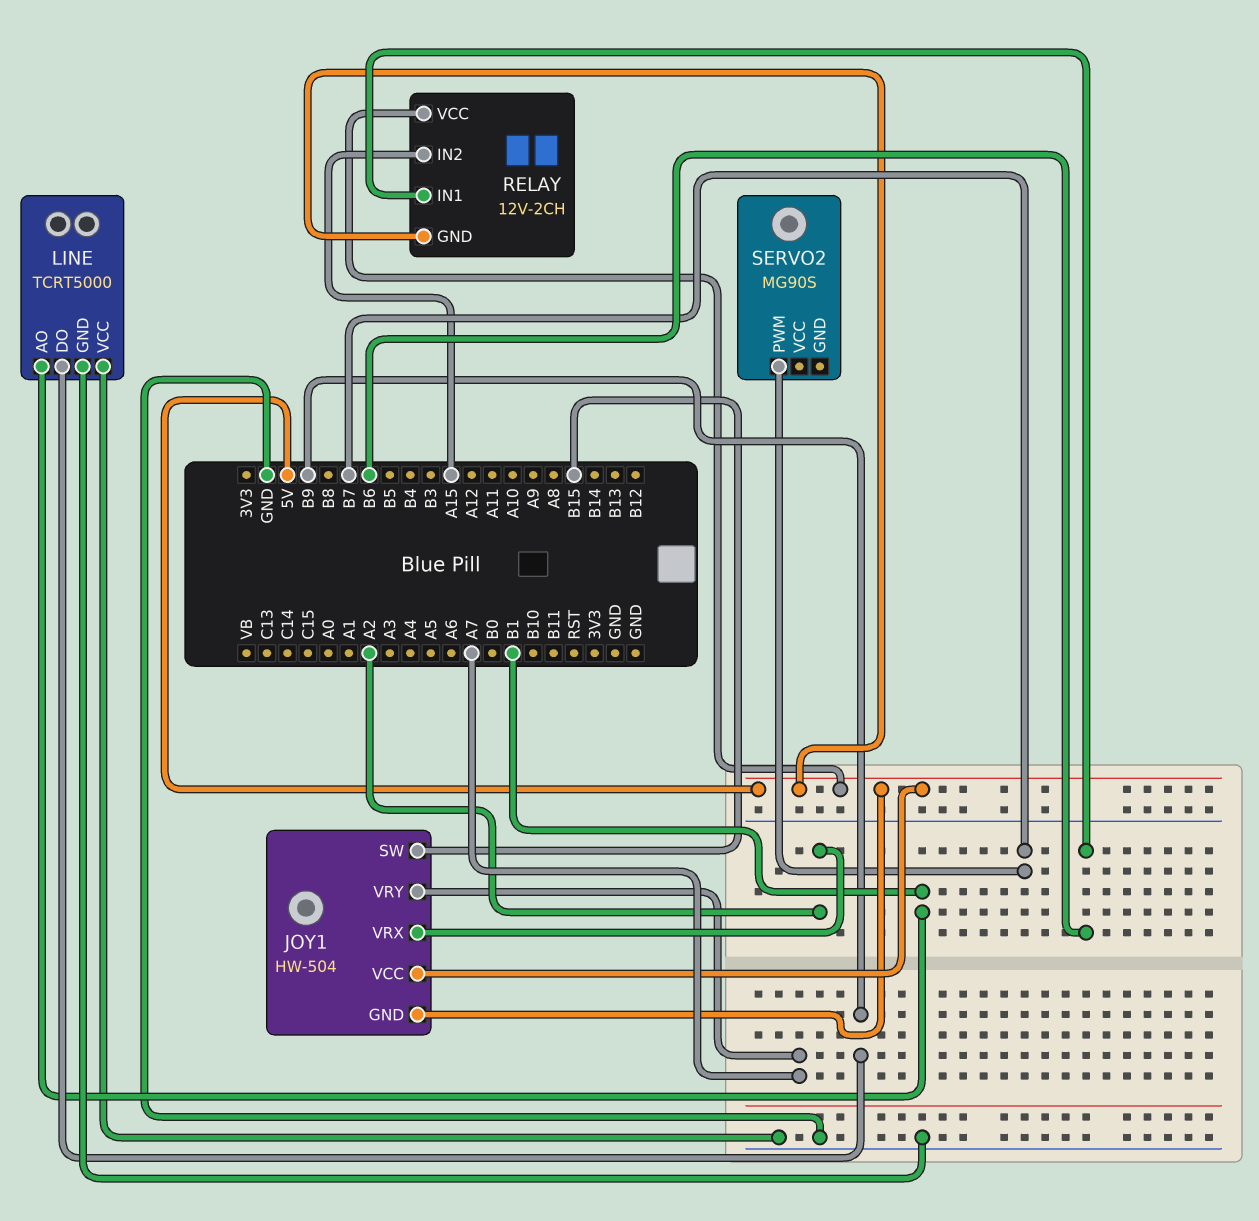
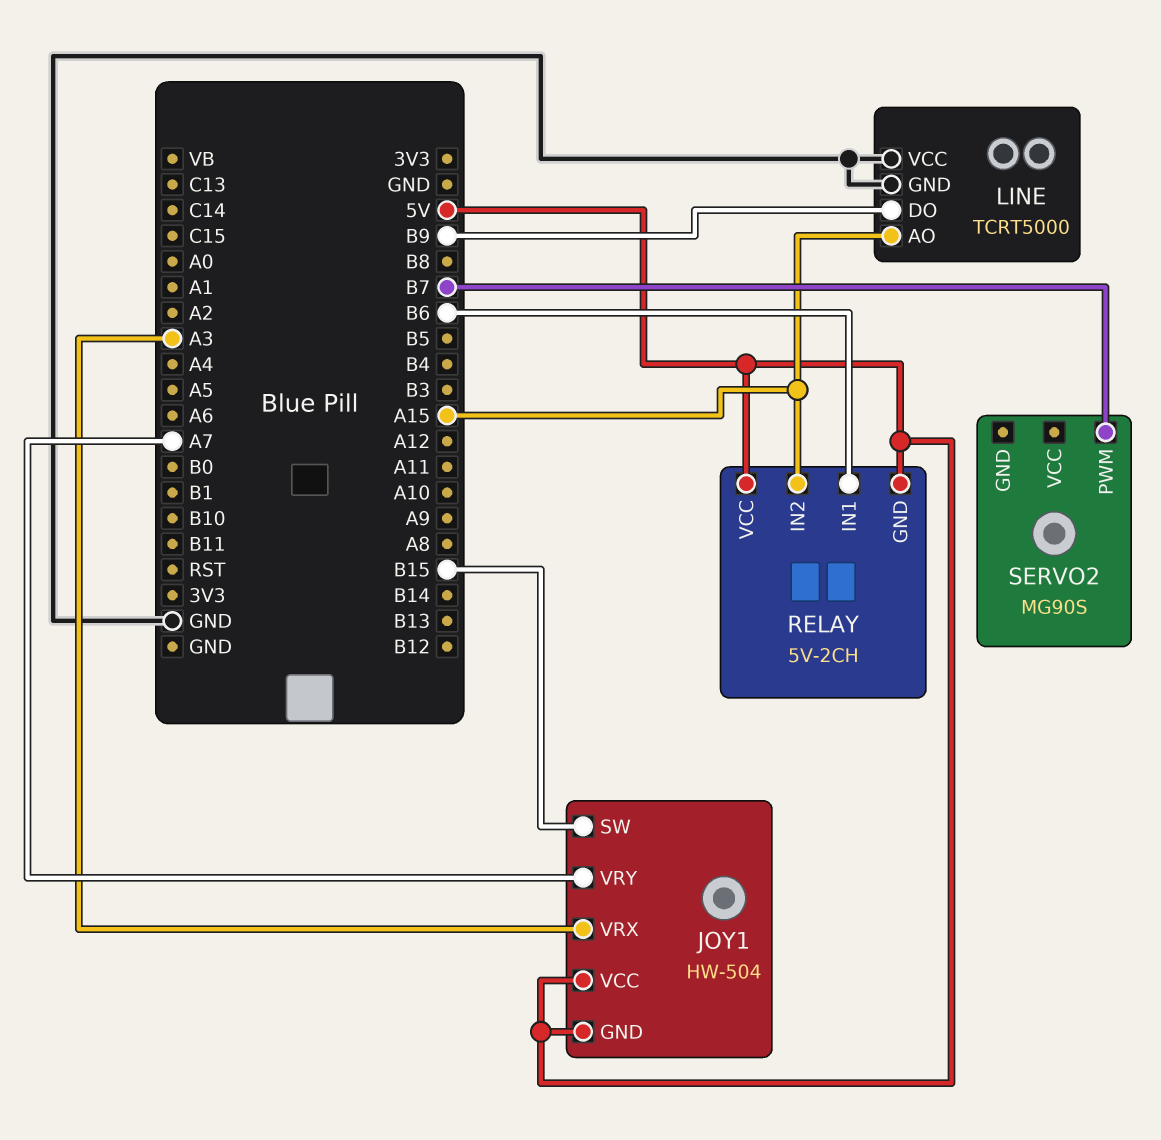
JOY1 pin VRX: A2 -> A3
LINE pin AO: B1 -> A15
RELAY: 12V-2CH -> 5V-2CH

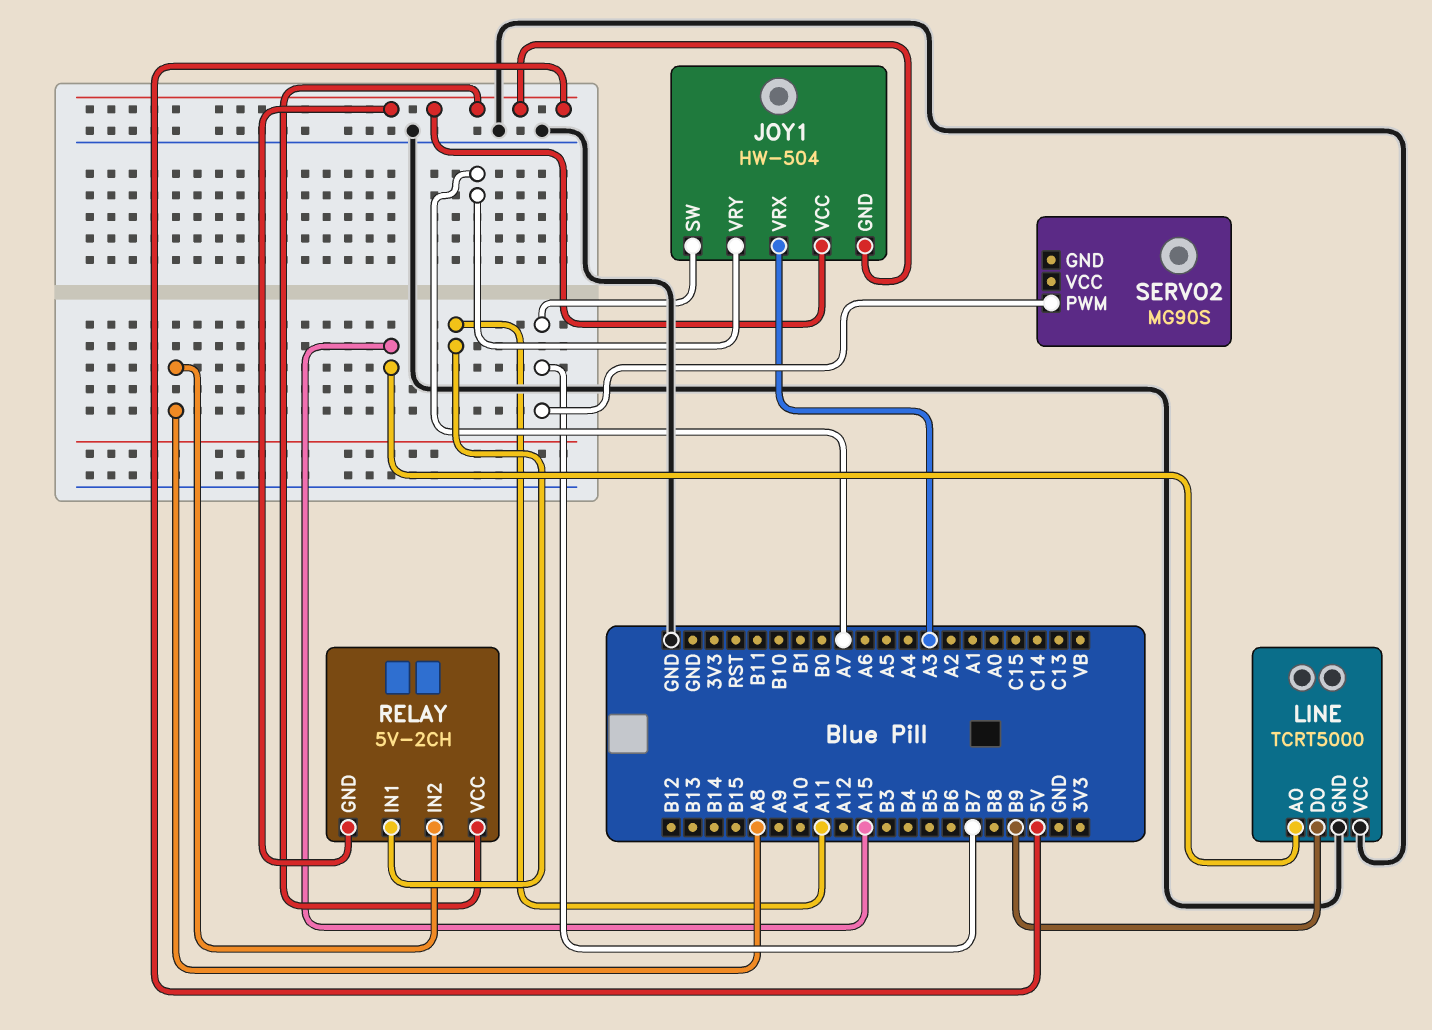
JOY1 pin SW: B15 -> B7
RELAY pin IN1: B6 -> A11
RELAY pin IN2: A15 -> A8

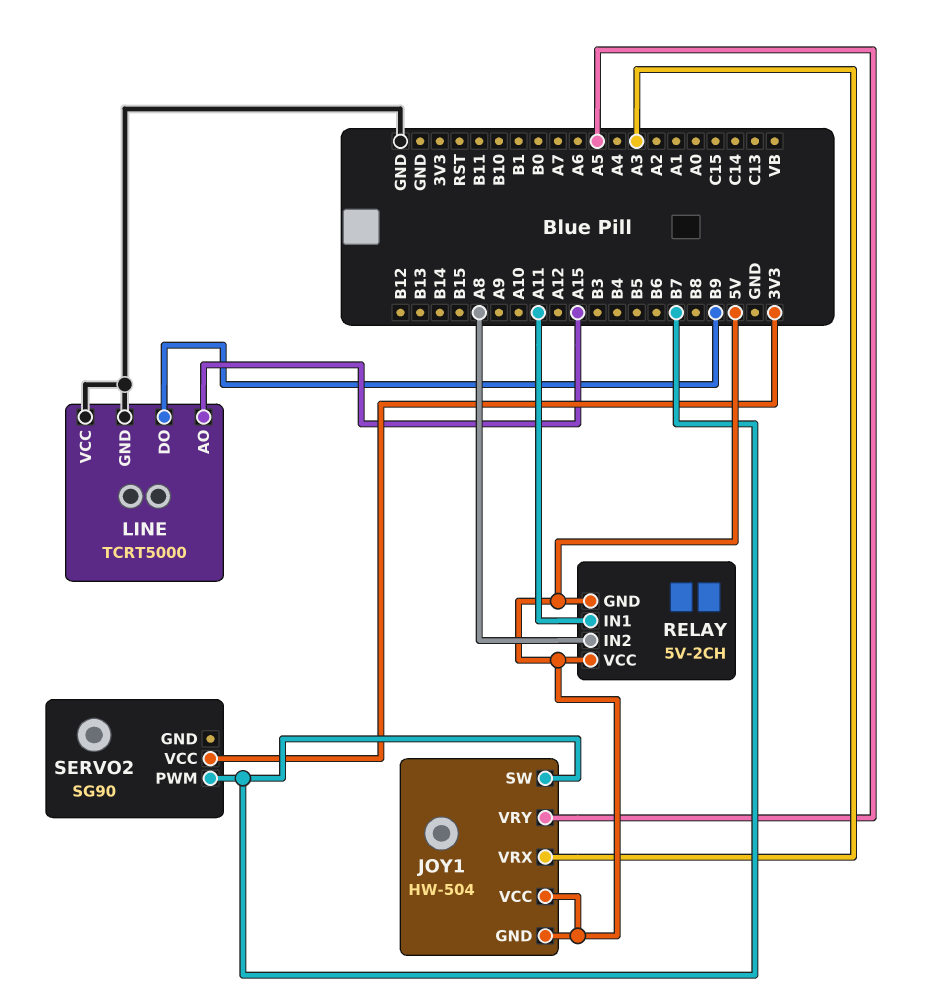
JOY1 pin VRY: A7 -> A5
SERVO2: MG90S -> SG90
SERVO2 pin VCC: none -> 3V3

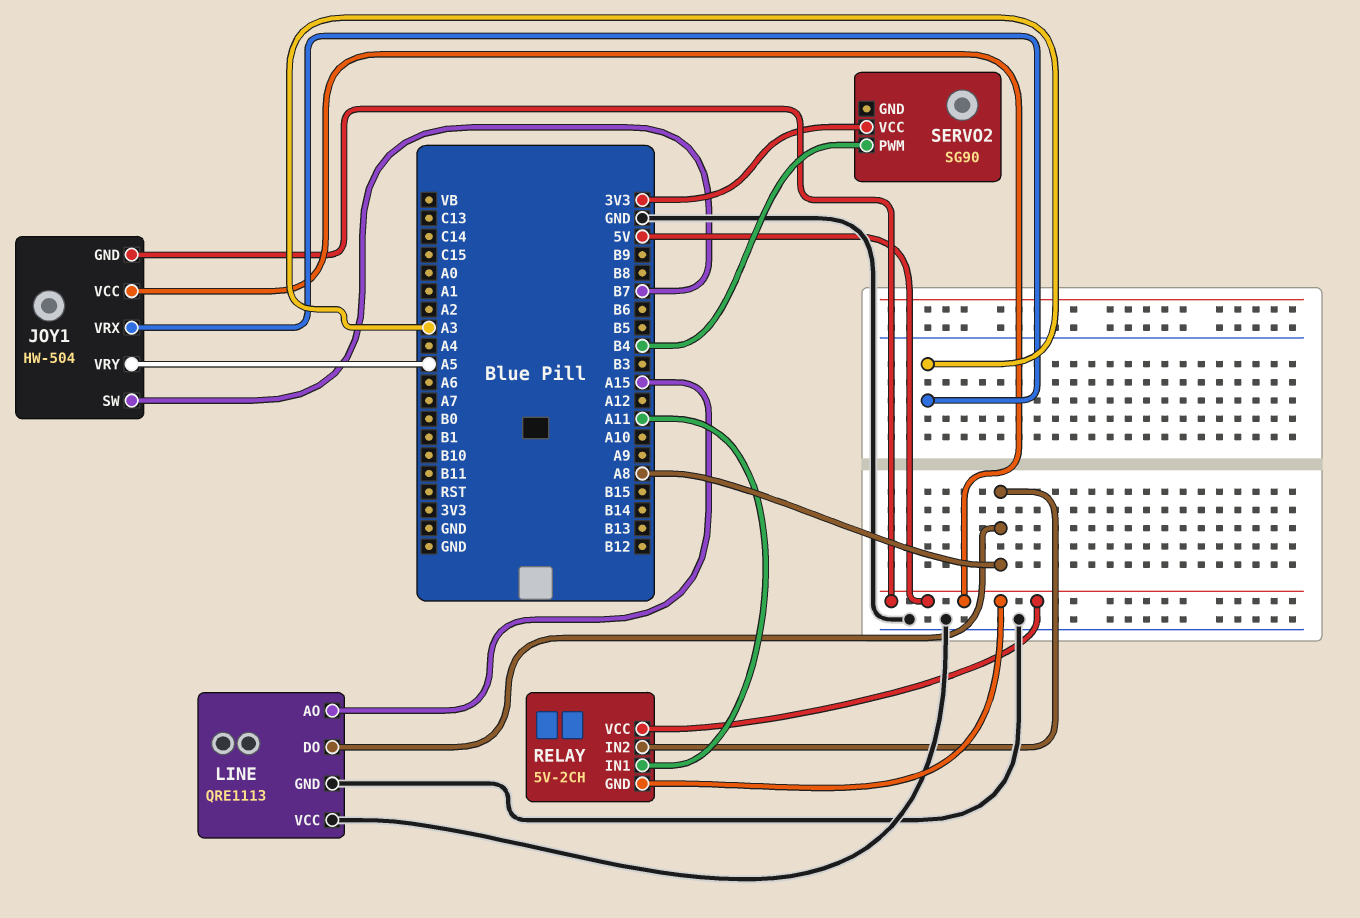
LINE: TCRT5000 -> QRE1113
LINE pin DO: B9 -> A8
SERVO2 pin PWM: B7 -> B4

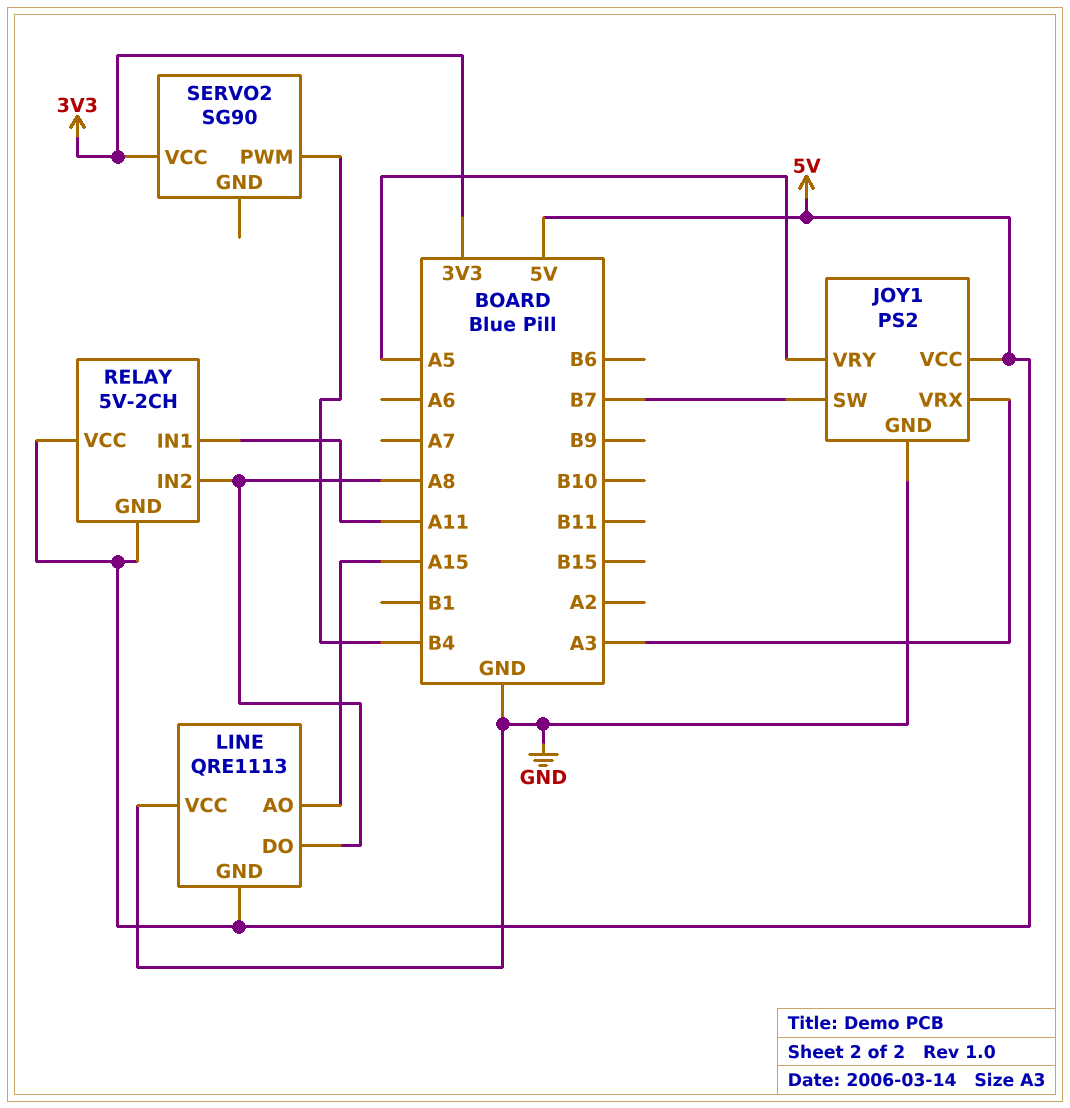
JOY1: HW-504 -> PS2
JOY1 pin GND: 5V -> GND
LINE pin GND: GND -> 5V

